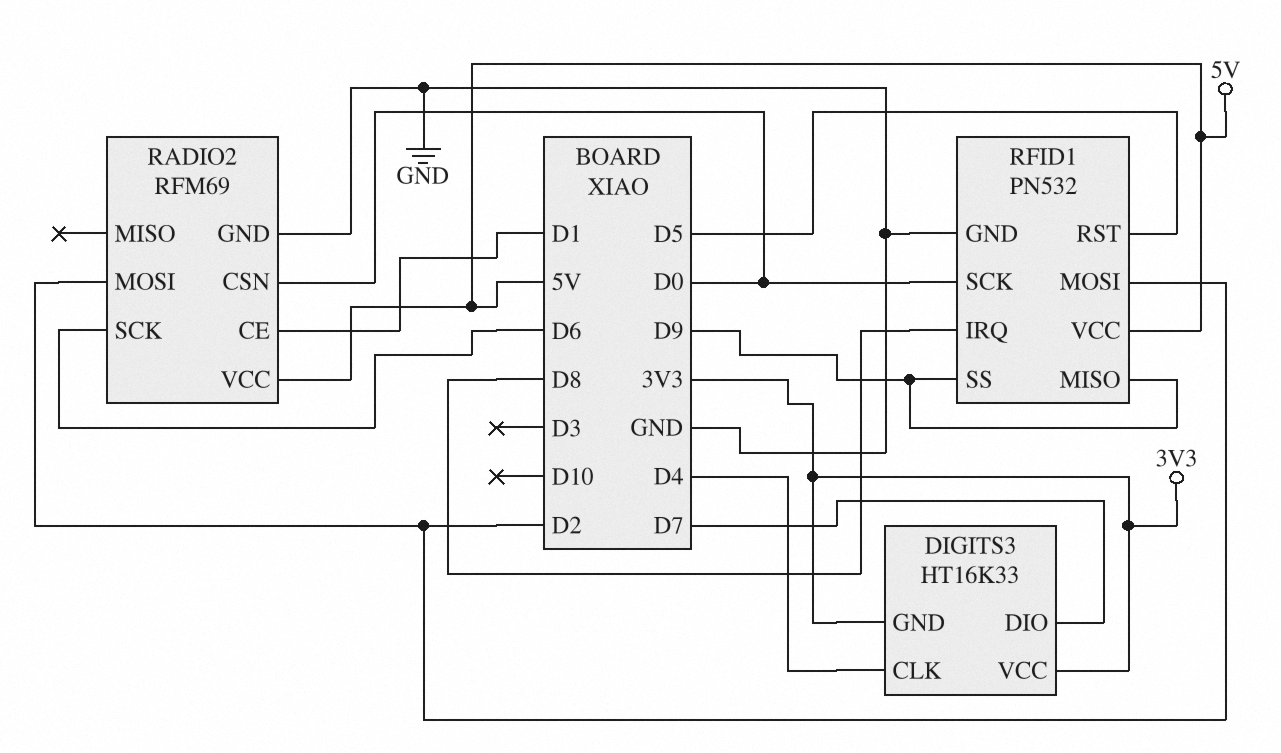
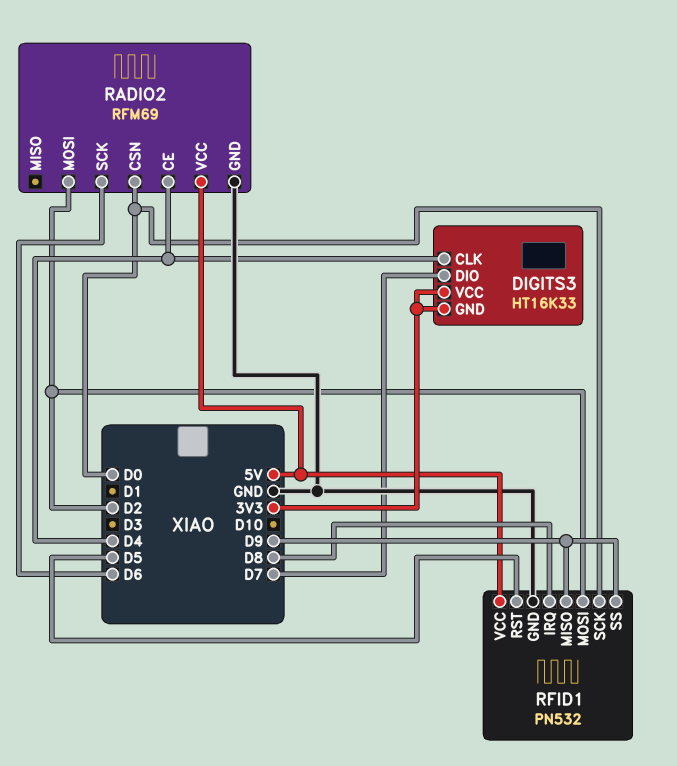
RADIO2 pin CE: D1 -> D4

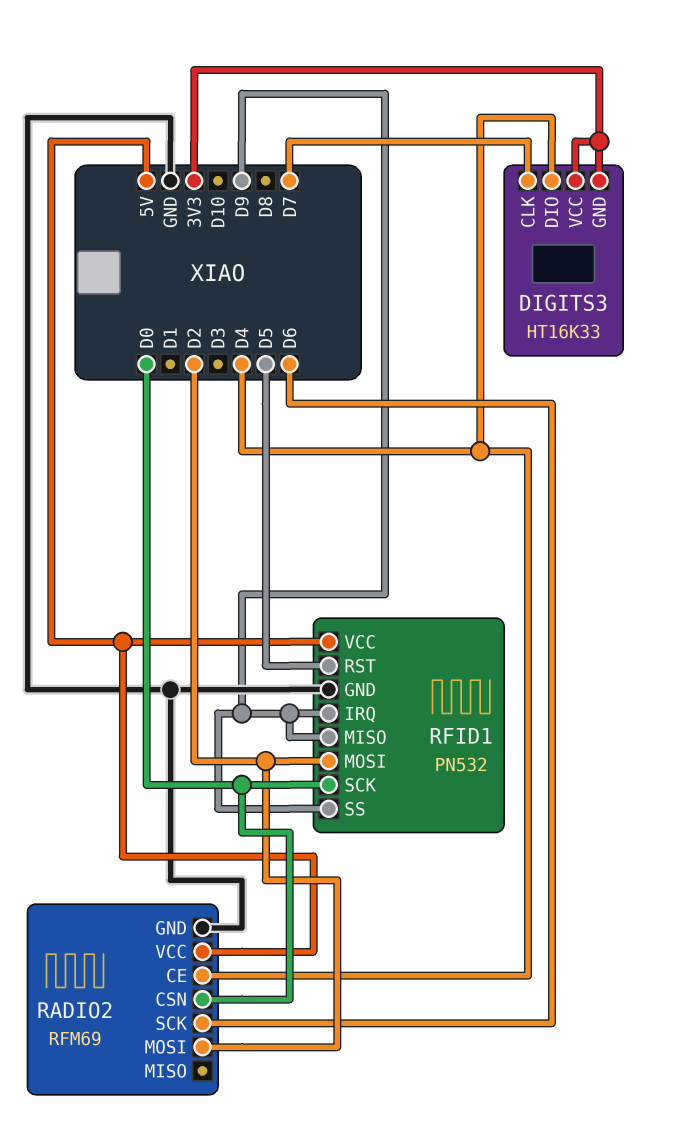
DIGITS3 pin CLK: D4 -> D7
DIGITS3 pin DIO: D7 -> D4
RFID1 pin IRQ: D8 -> D9

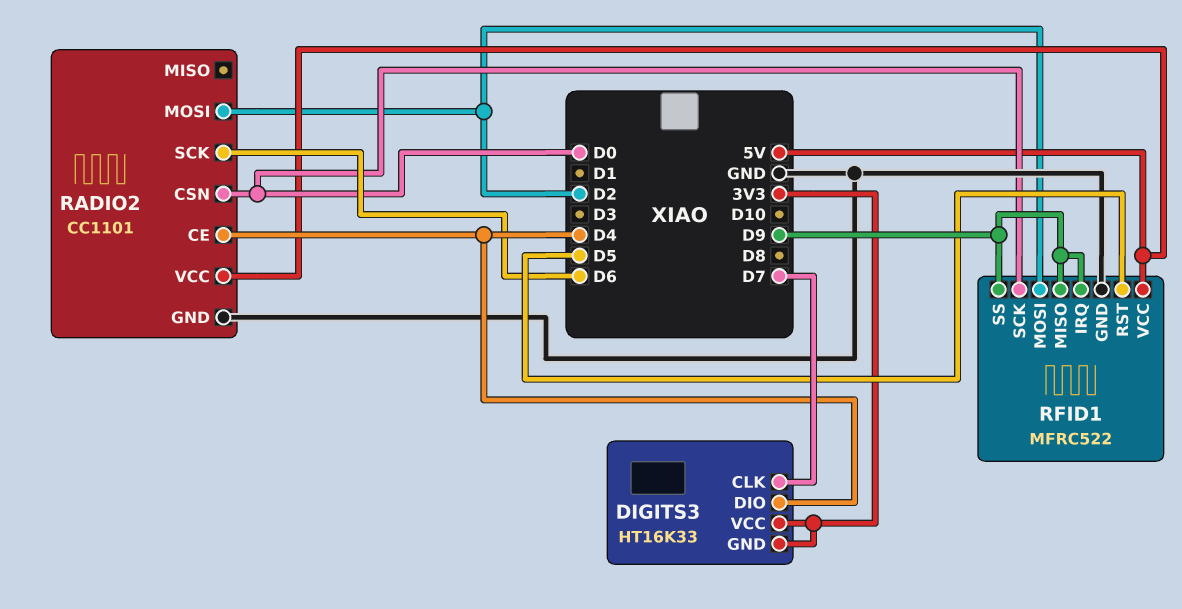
RADIO2: RFM69 -> CC1101
RFID1: PN532 -> MFRC522

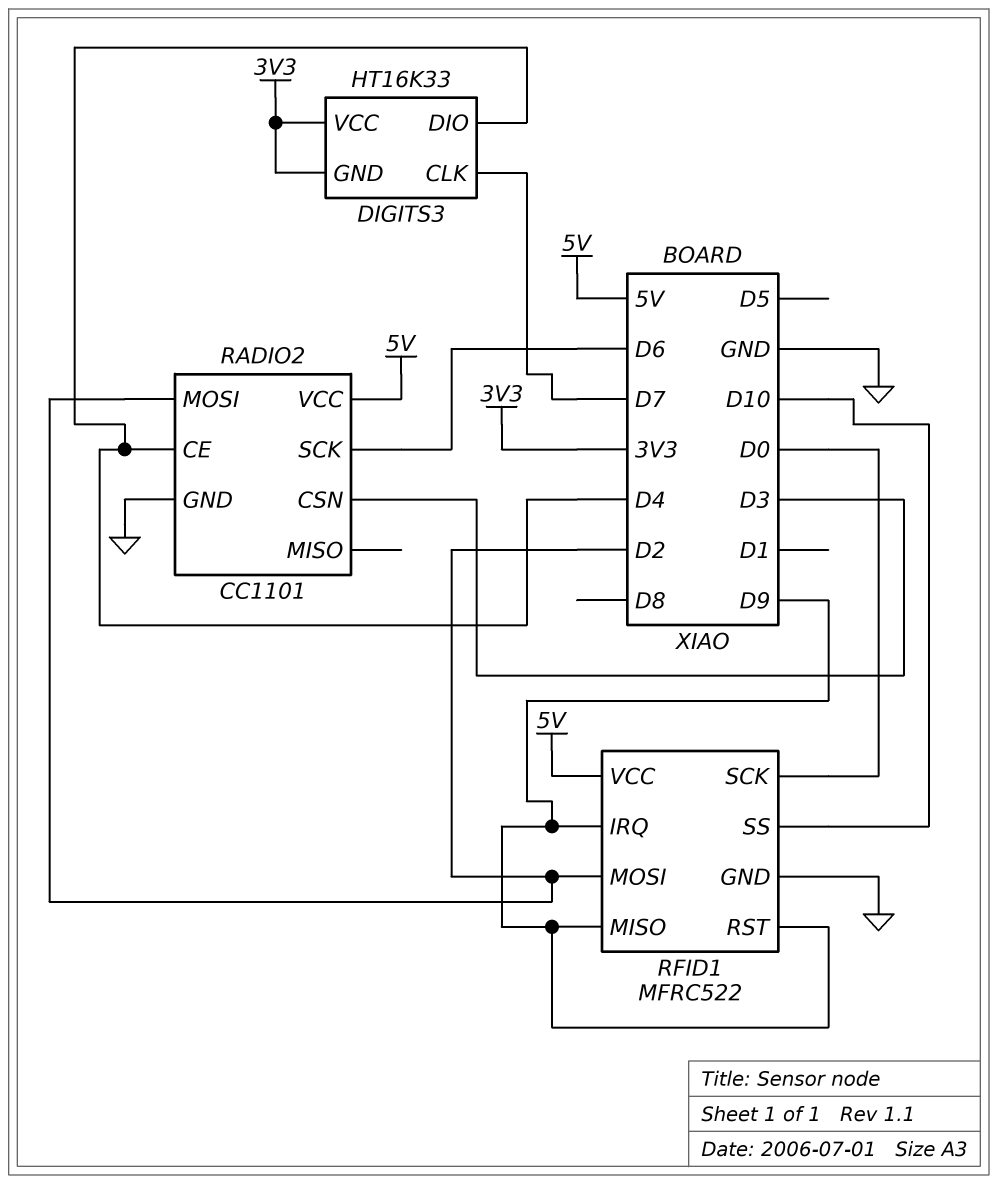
RADIO2 pin CSN: D0 -> D3
RFID1 pin RST: D5 -> D9
RFID1 pin SS: D9 -> D10

